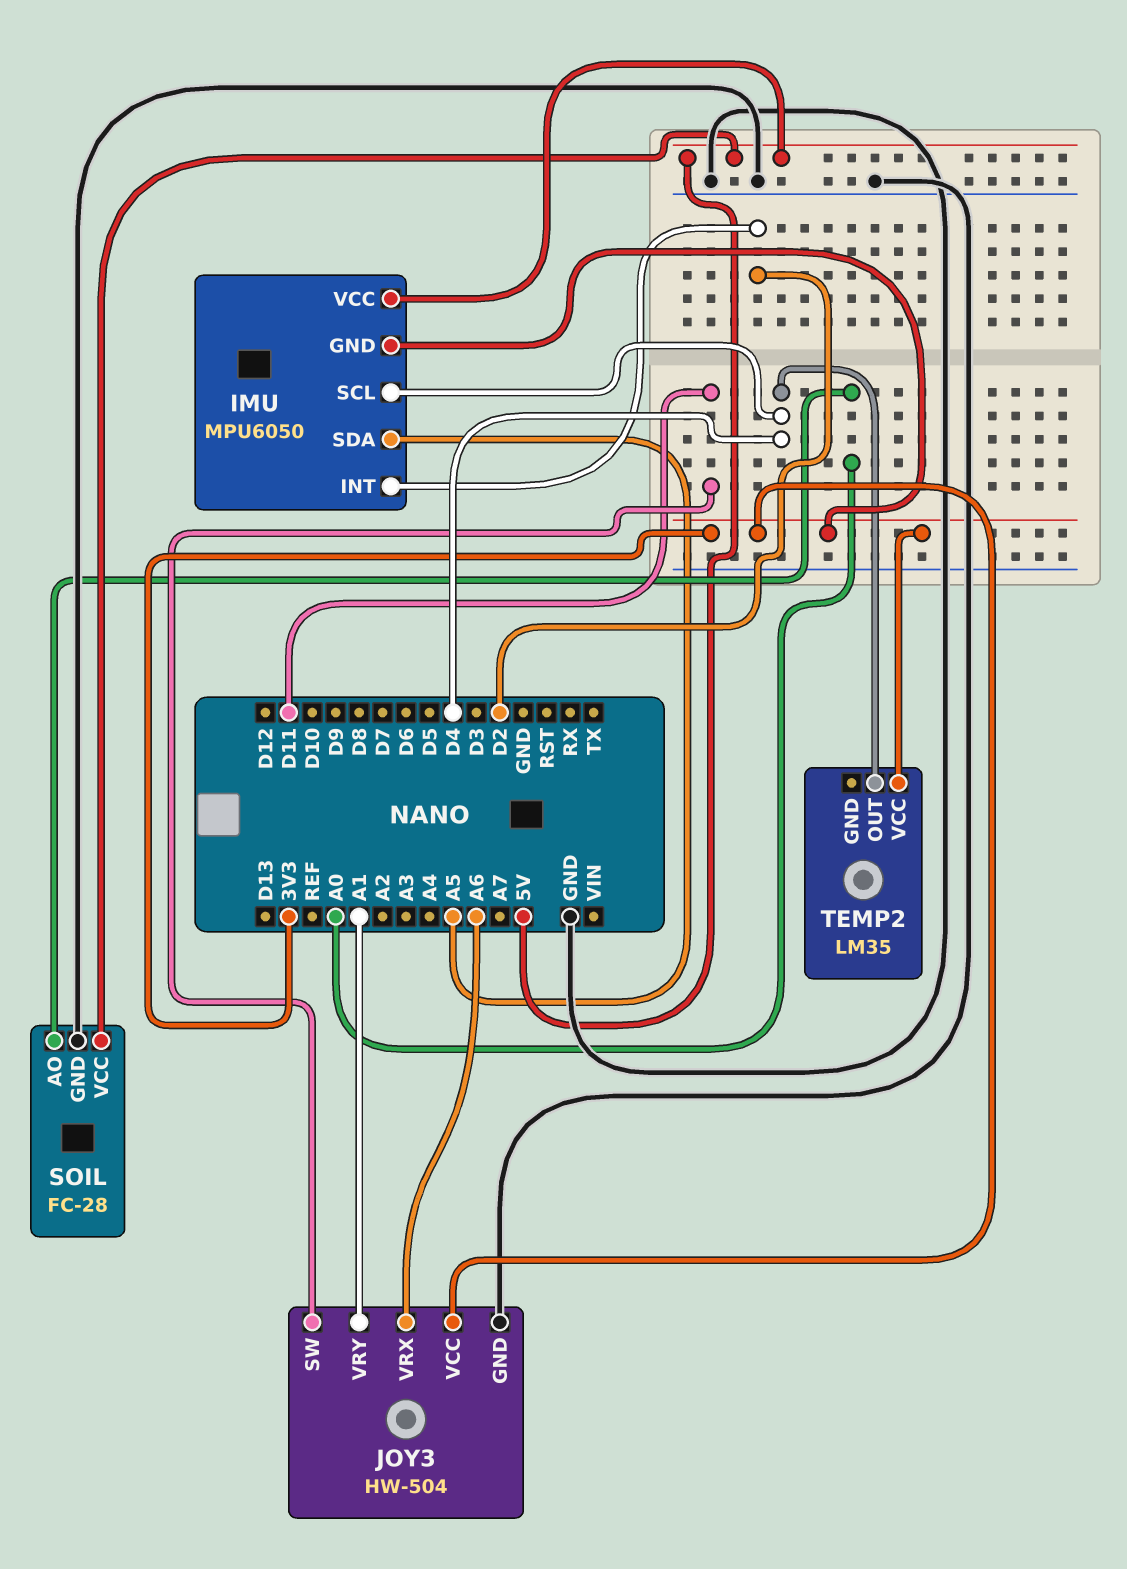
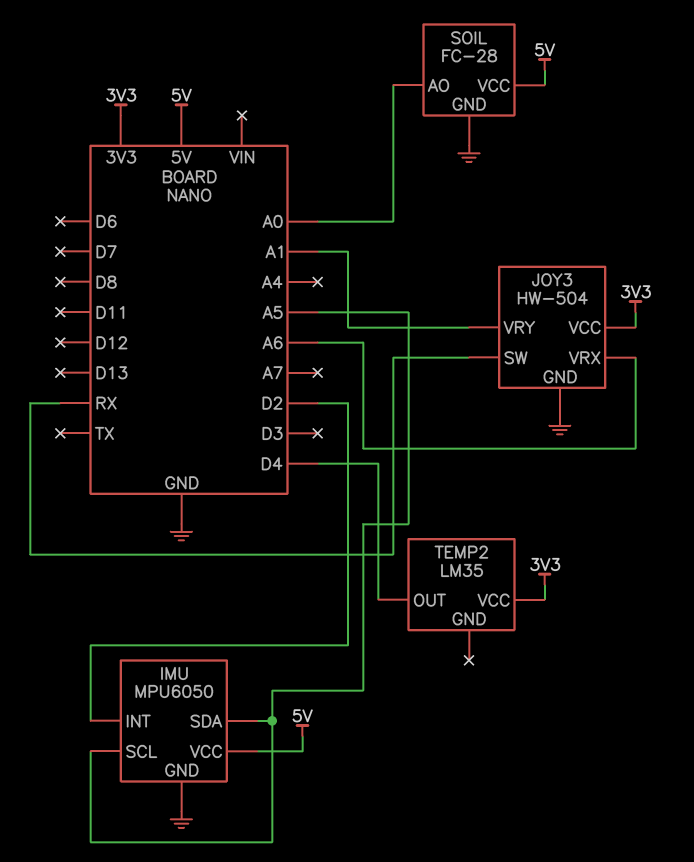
IMU pin GND: 3V3 -> GND
IMU pin SCL: D4 -> A5
JOY3 pin SW: D11 -> RX

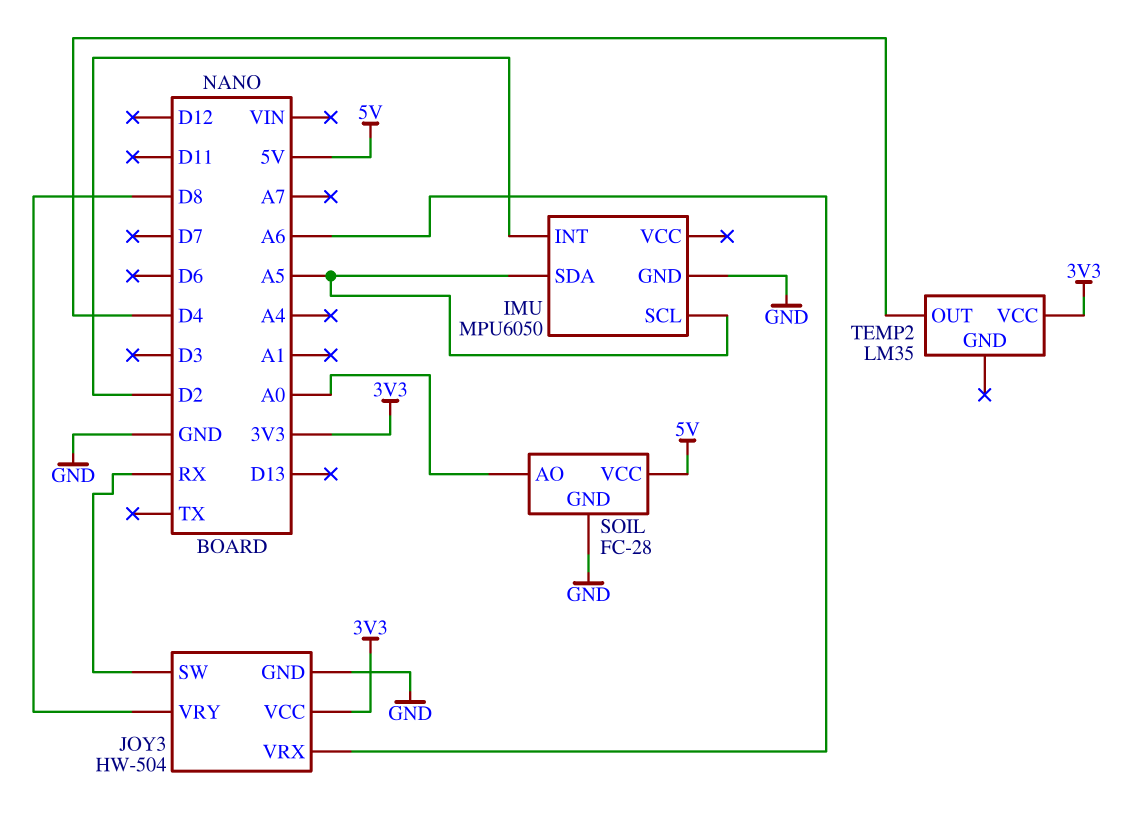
IMU pin VCC: 5V -> none
JOY3 pin VRY: A1 -> D8

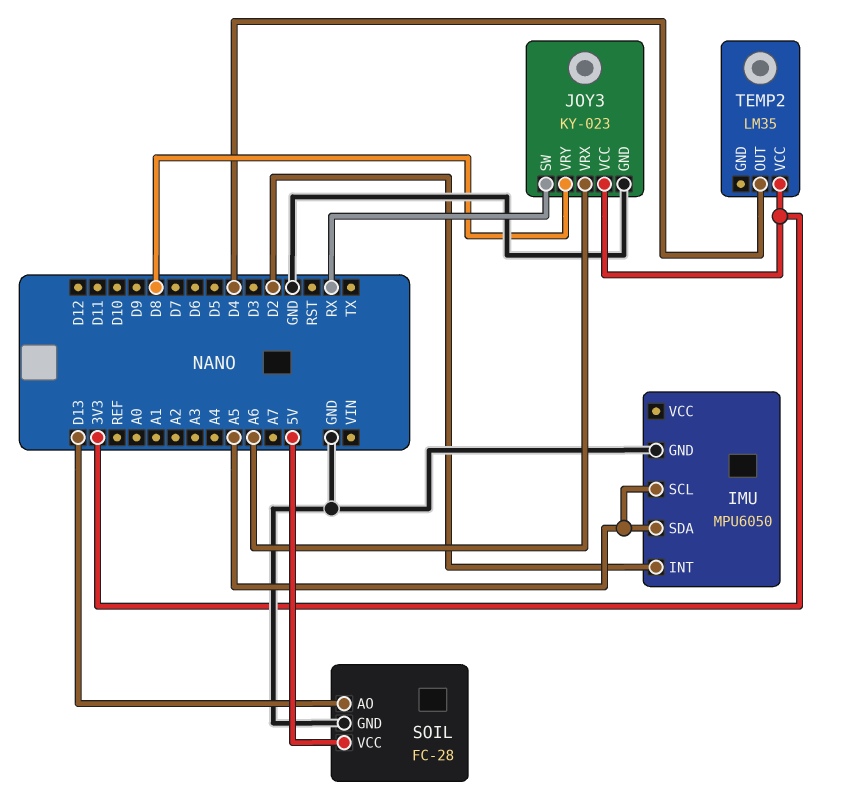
JOY3: HW-504 -> KY-023
SOIL pin AO: A0 -> D13

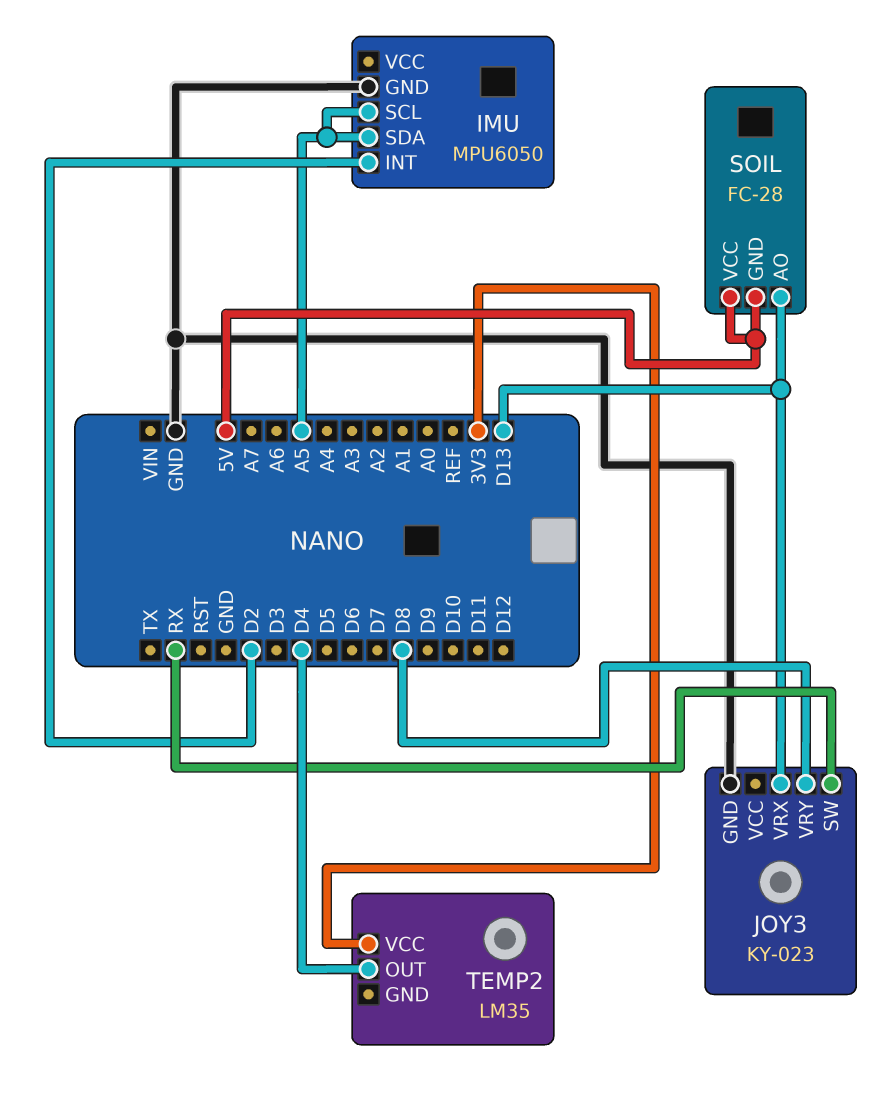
JOY3 pin VCC: 3V3 -> none
JOY3 pin VRX: A6 -> D13
SOIL pin GND: GND -> 5V

